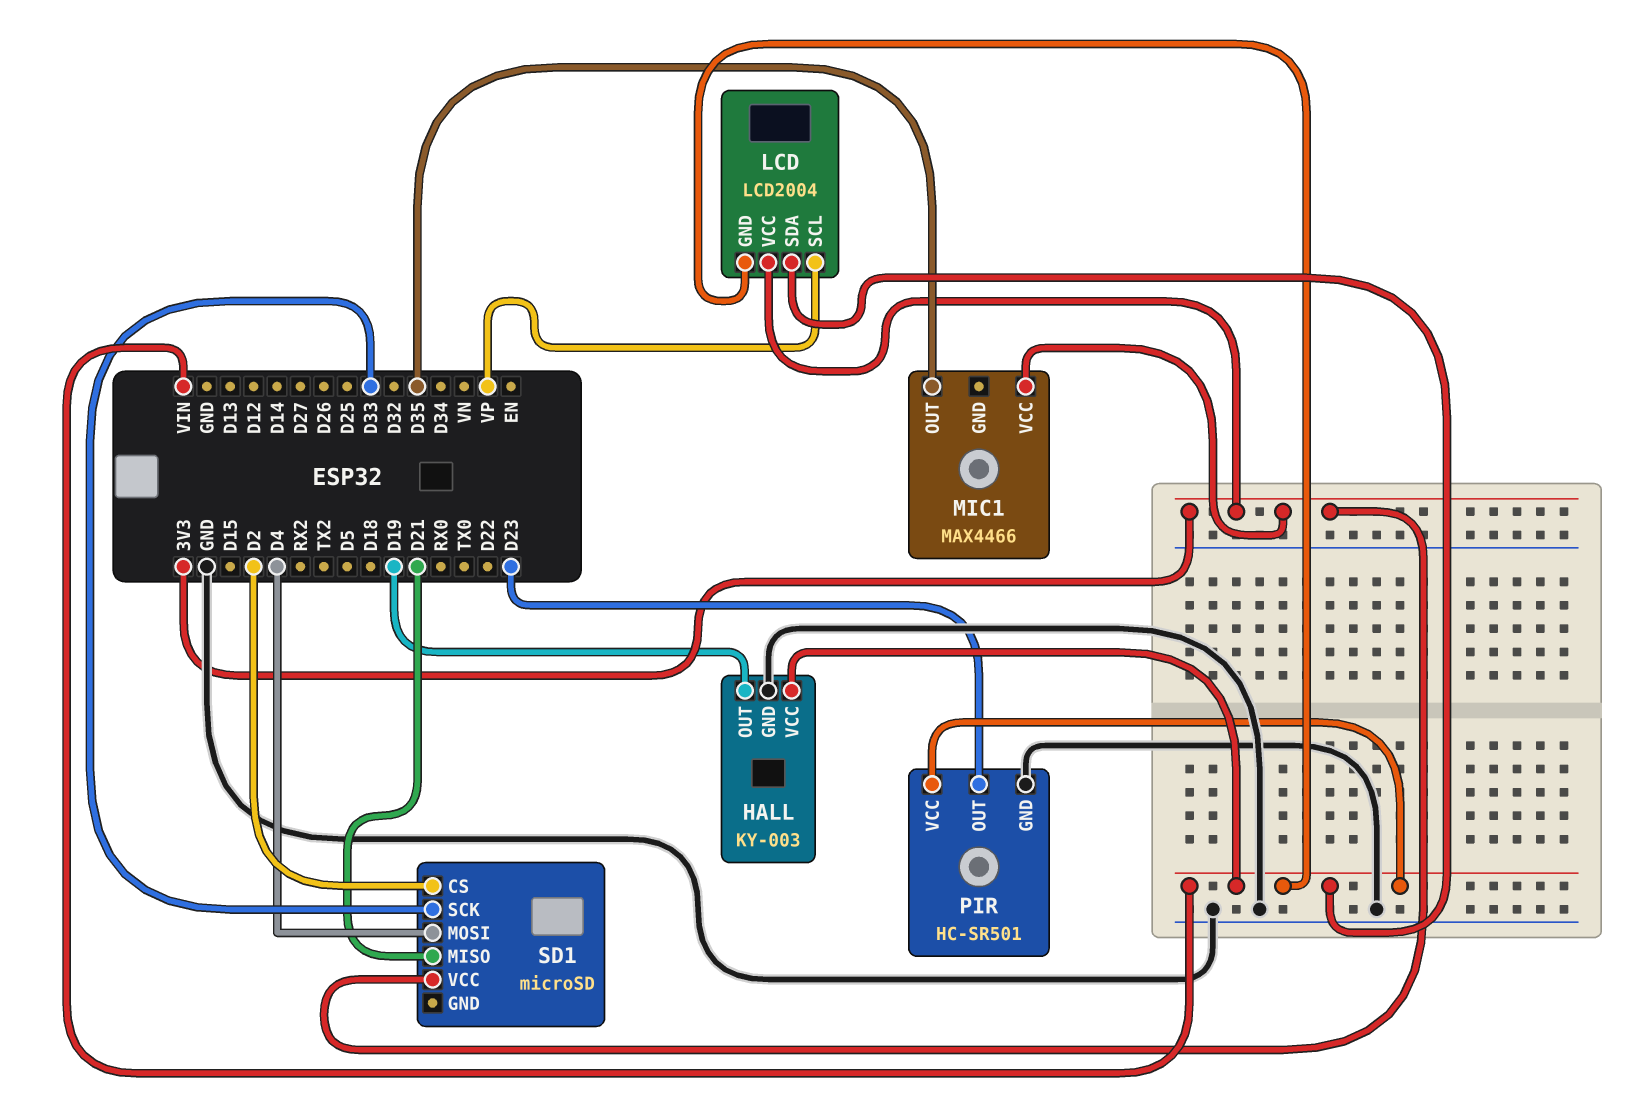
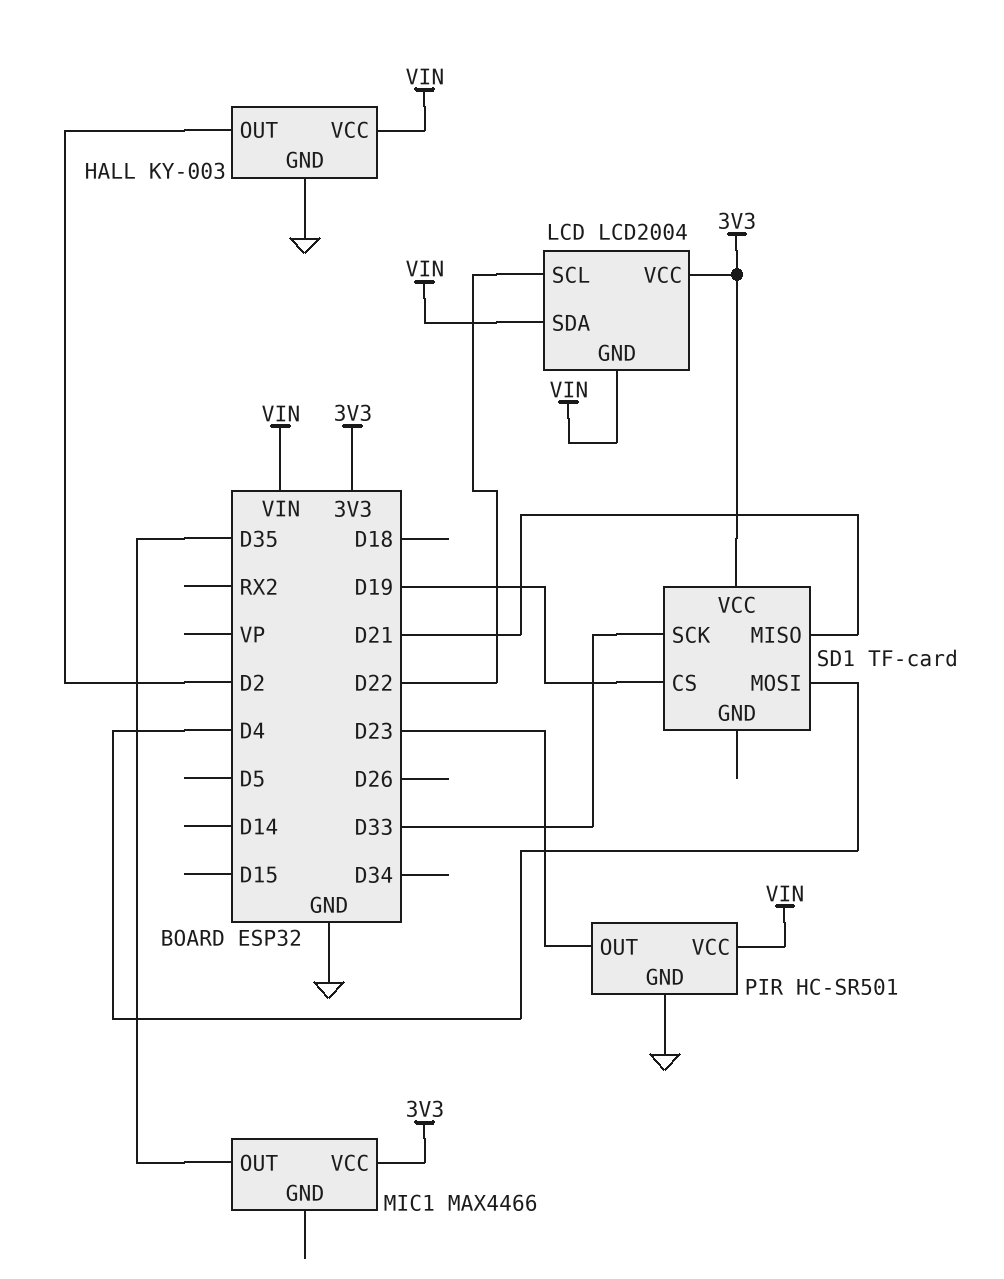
HALL pin OUT: D19 -> D2
LCD pin SCL: VP -> D22
SD1: microSD -> TF-card
SD1 pin CS: D2 -> D19

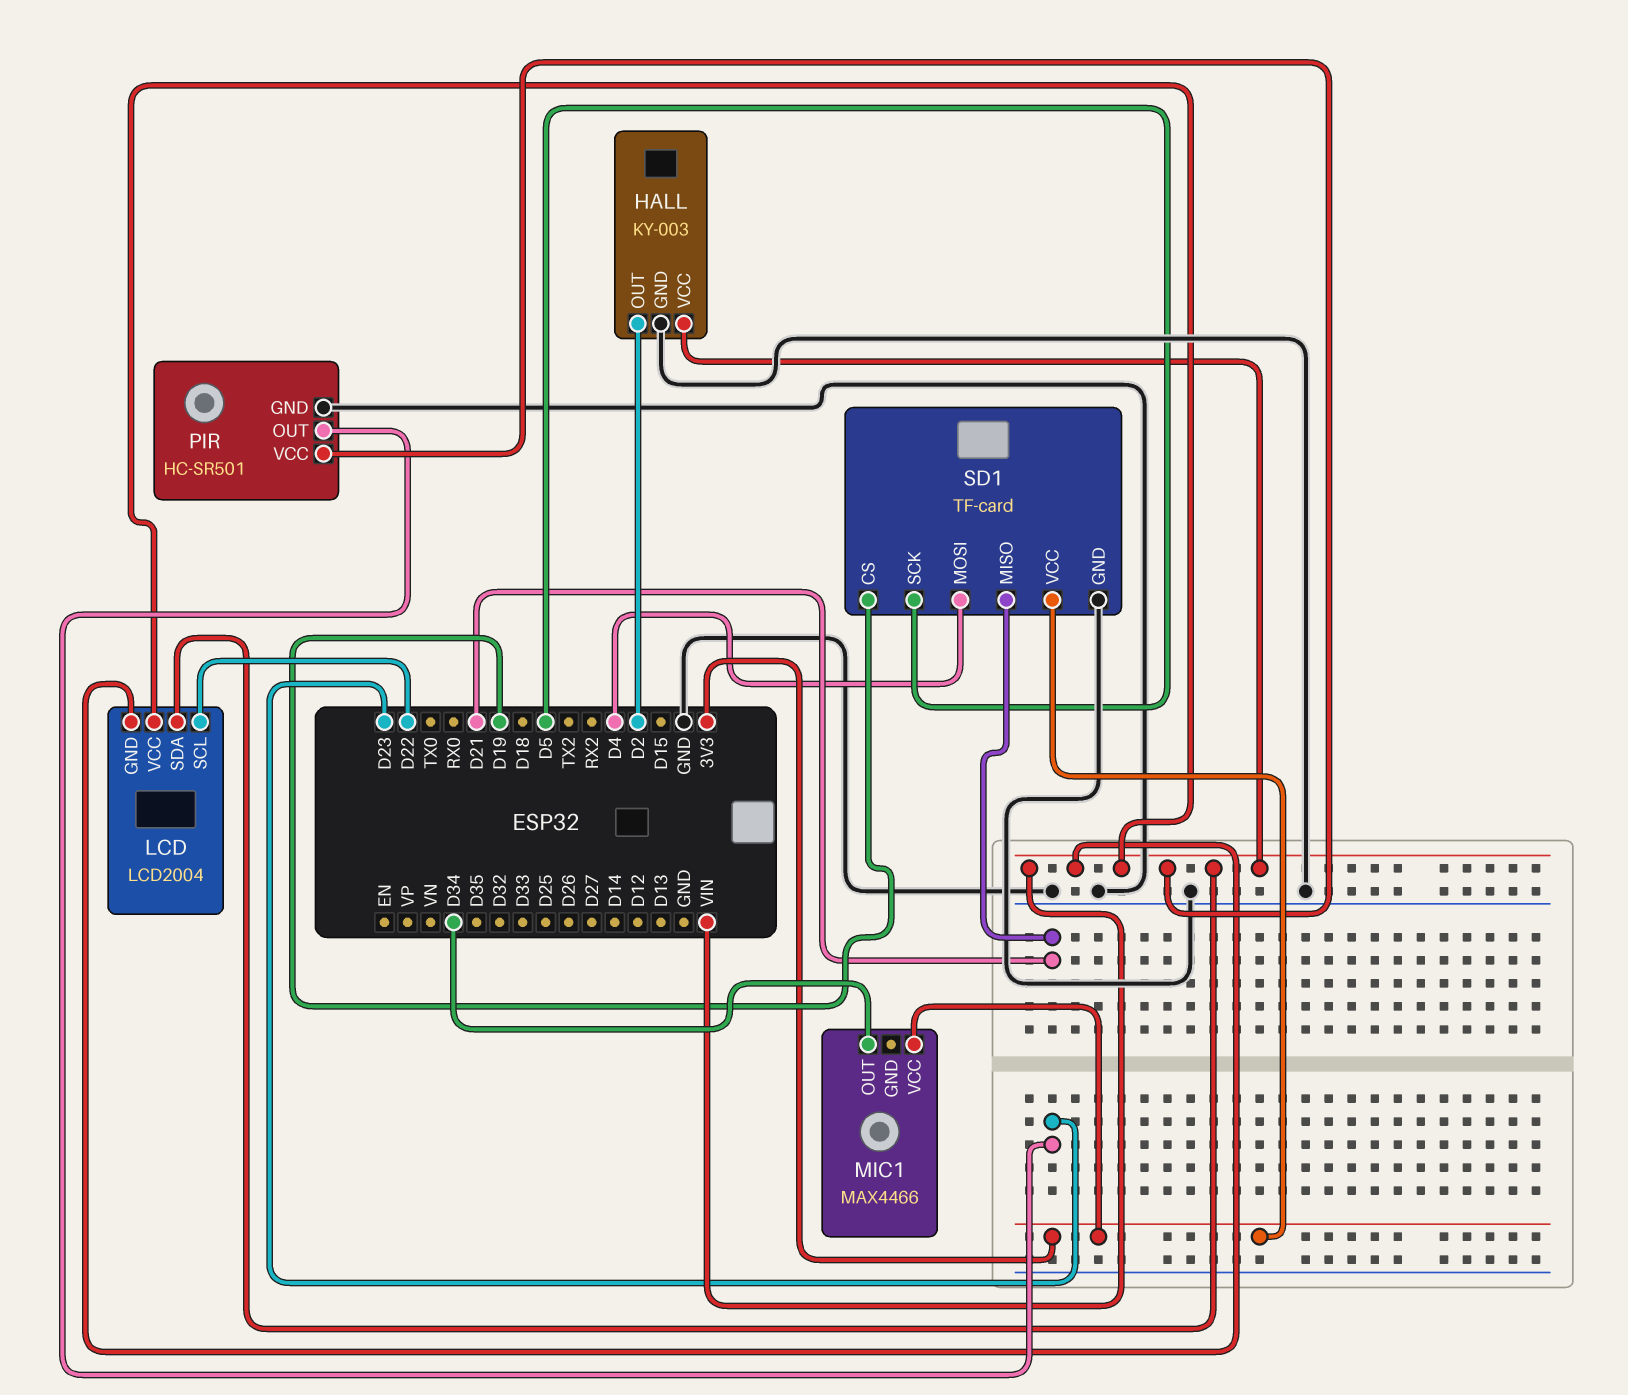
LCD pin VCC: 3V3 -> VIN
MIC1 pin OUT: D35 -> D34
SD1 pin GND: none -> GND
SD1 pin SCK: D33 -> D5

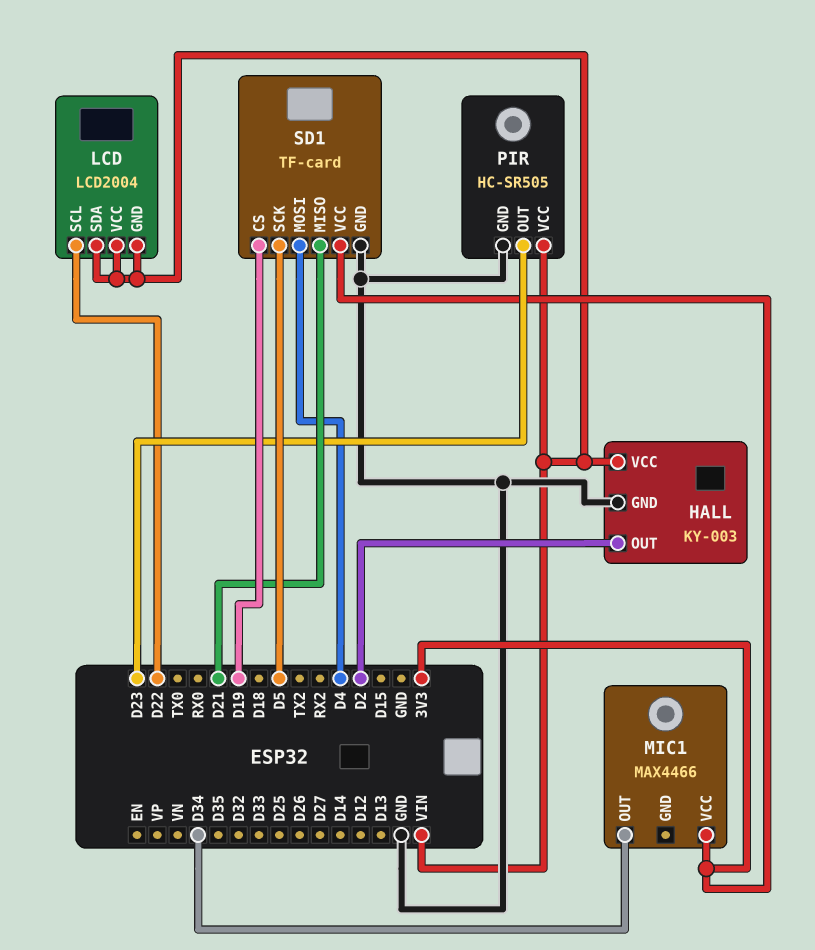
PIR: HC-SR501 -> HC-SR505

